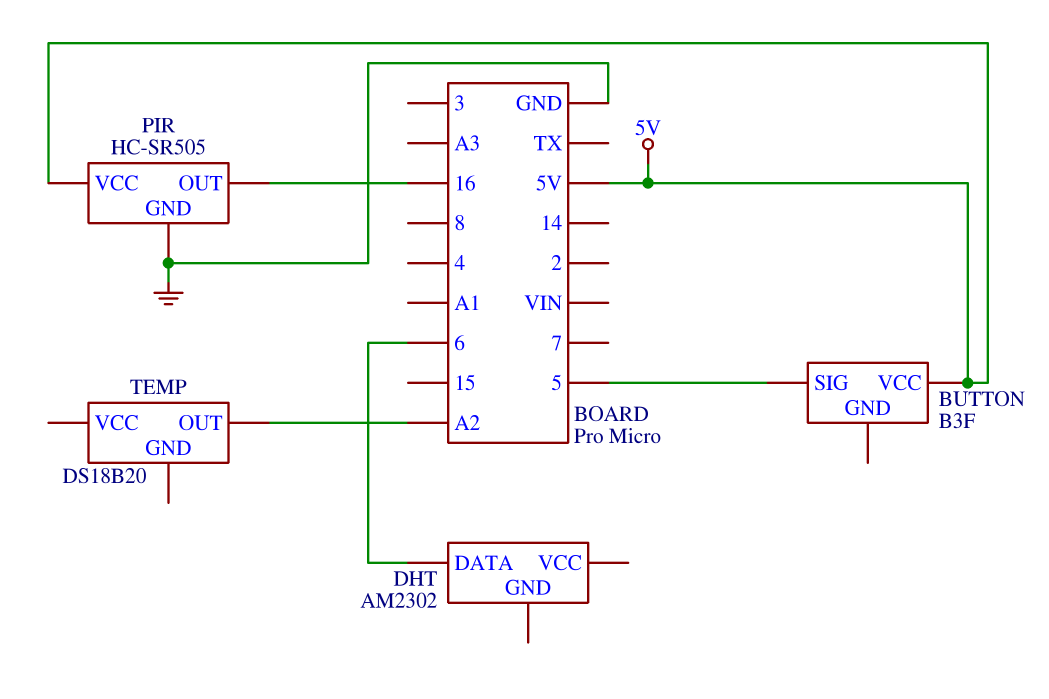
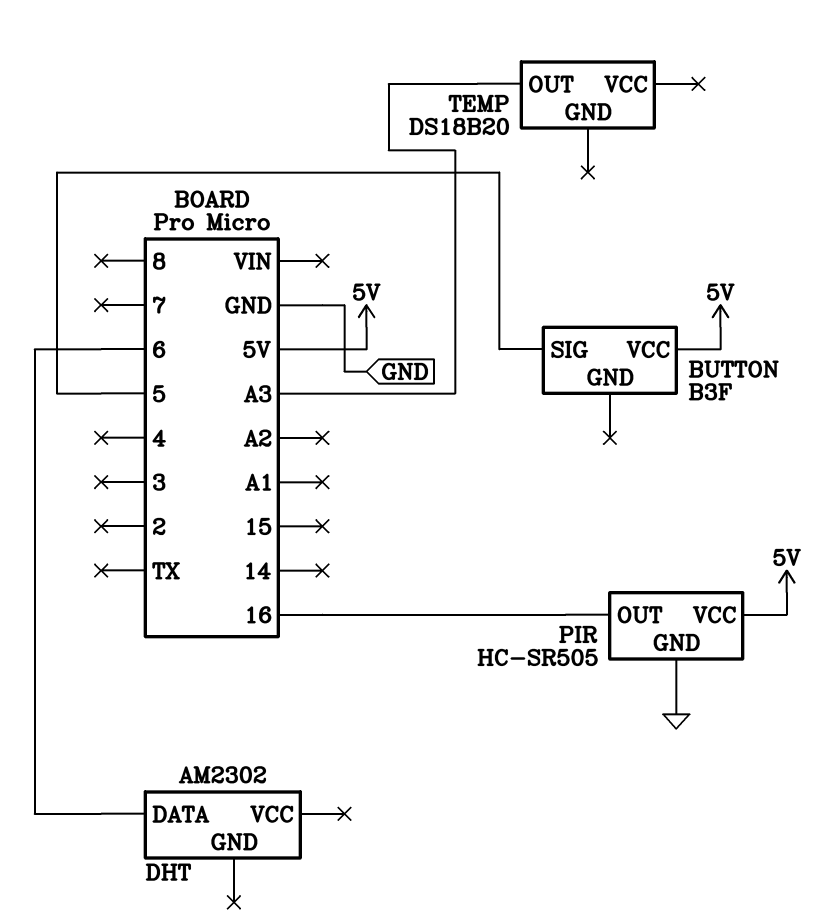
TEMP pin OUT: A2 -> A3

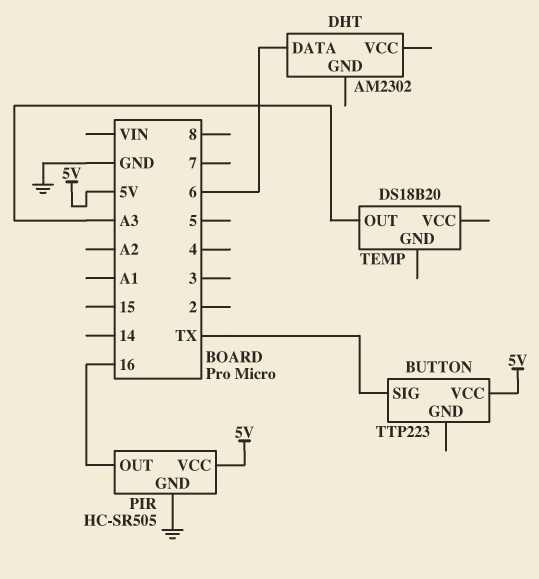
BUTTON: B3F -> TTP223
BUTTON pin SIG: 5 -> TX

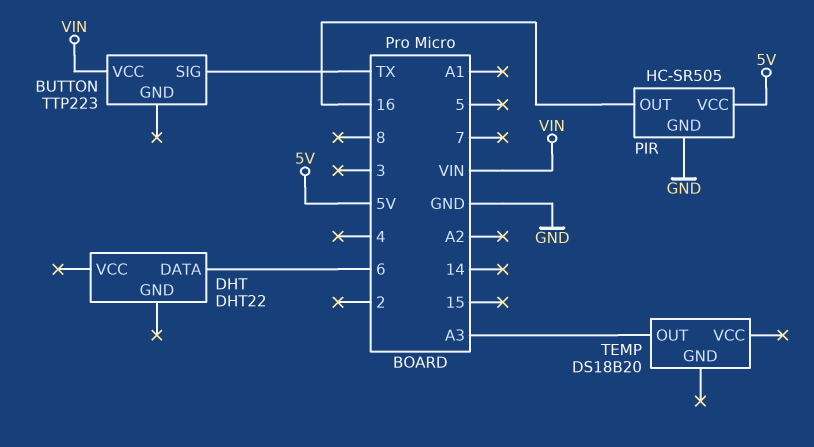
BUTTON pin VCC: 5V -> VIN
DHT: AM2302 -> DHT22

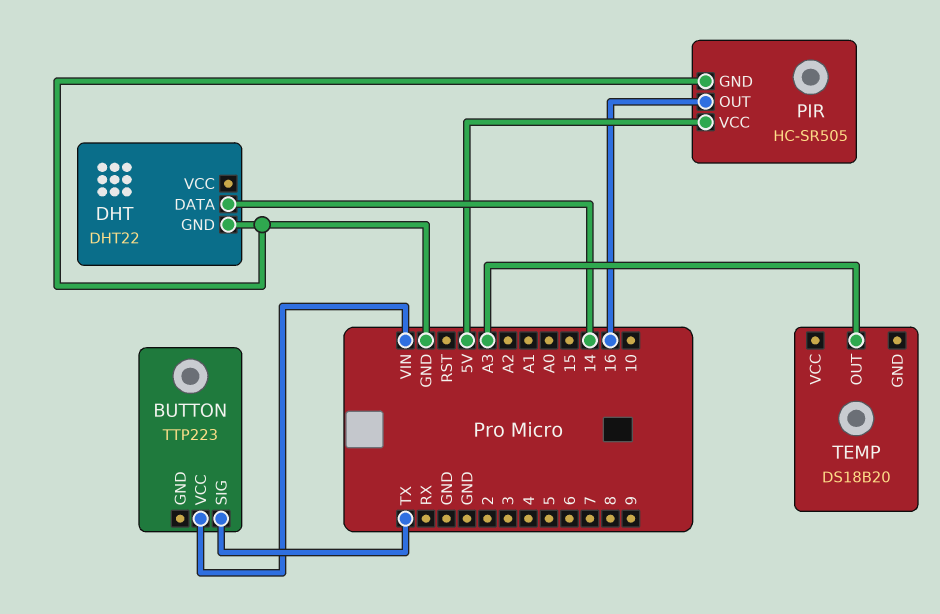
DHT pin DATA: 6 -> 14
DHT pin GND: none -> GND

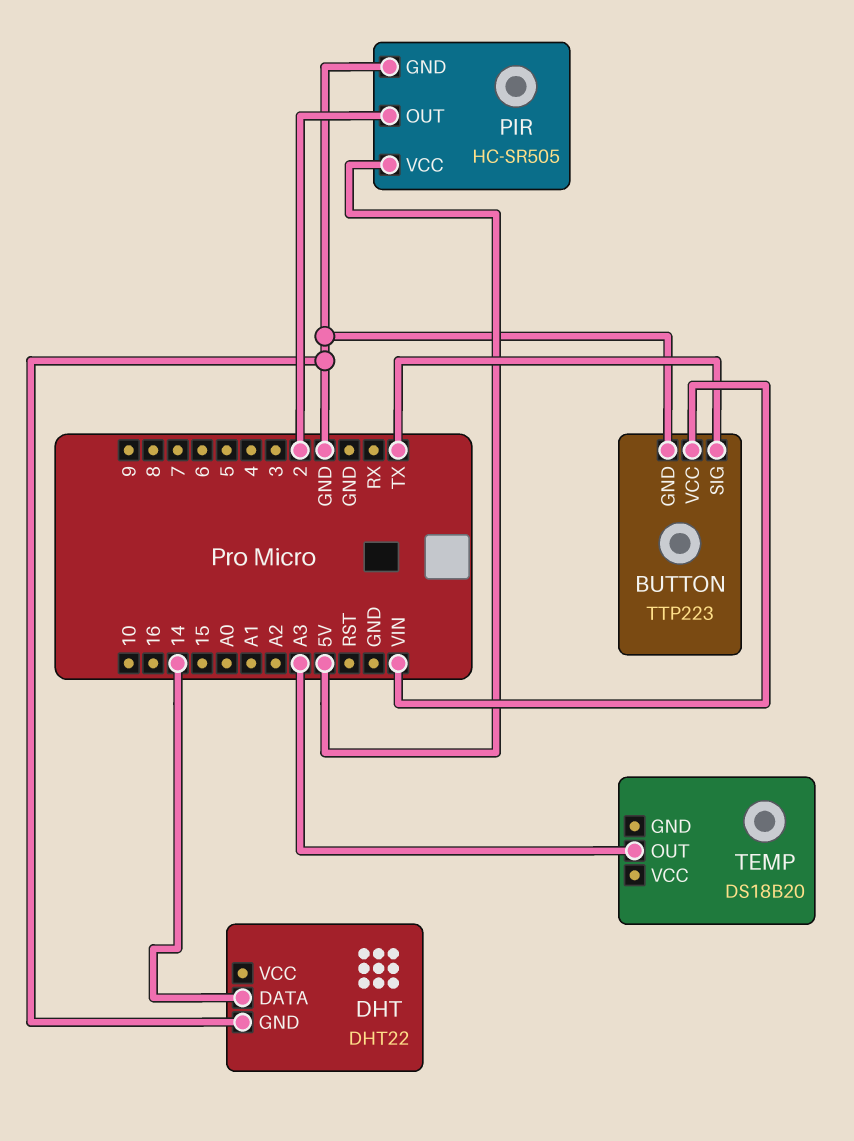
BUTTON pin GND: none -> GND
PIR pin OUT: 16 -> 2

